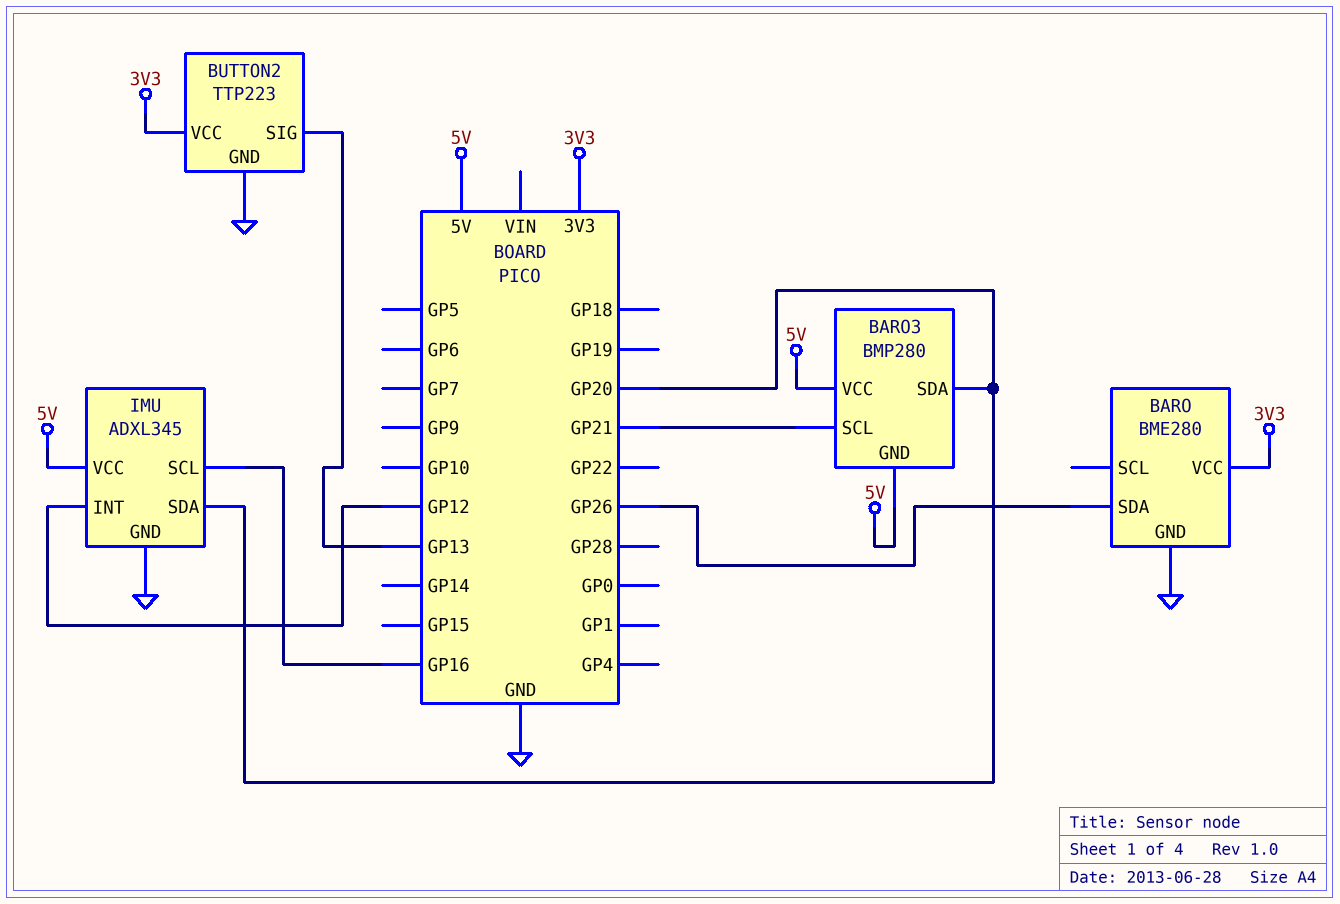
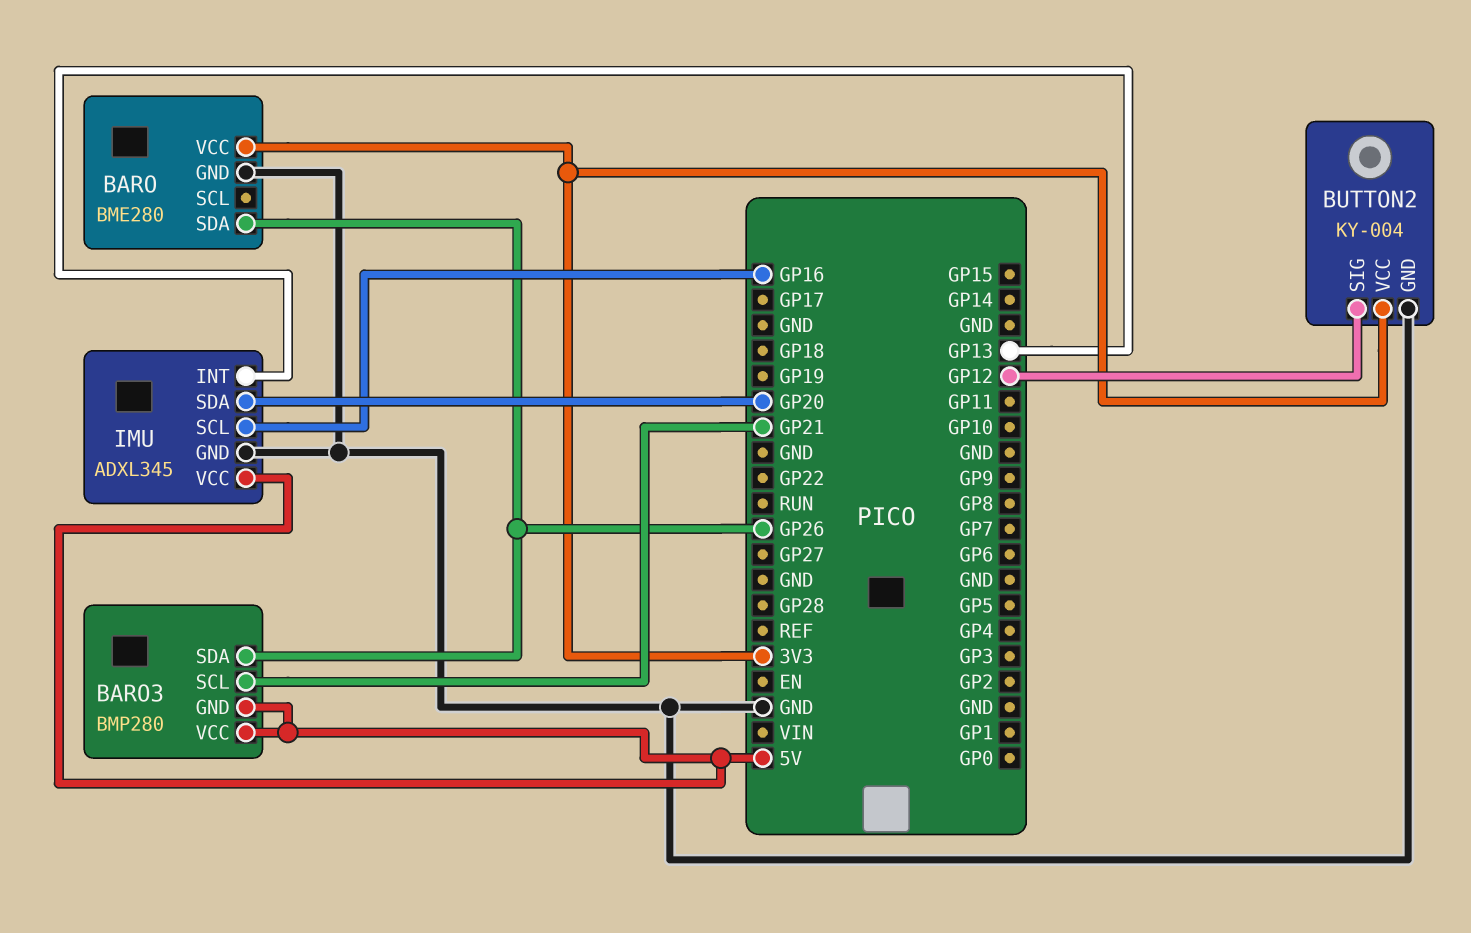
BARO3 pin SDA: GP20 -> GP26
BUTTON2: TTP223 -> KY-004
BUTTON2 pin SIG: GP13 -> GP12
IMU pin INT: GP12 -> GP13

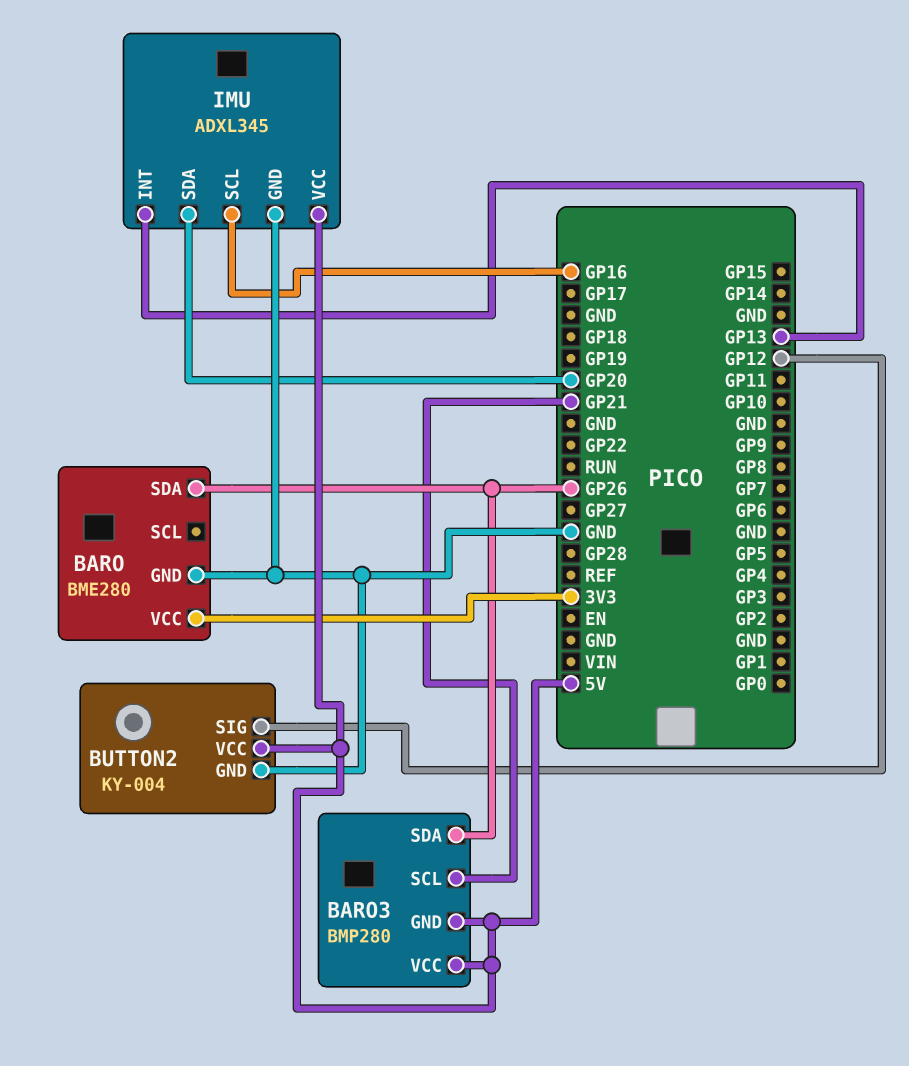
BUTTON2 pin VCC: 3V3 -> 5V

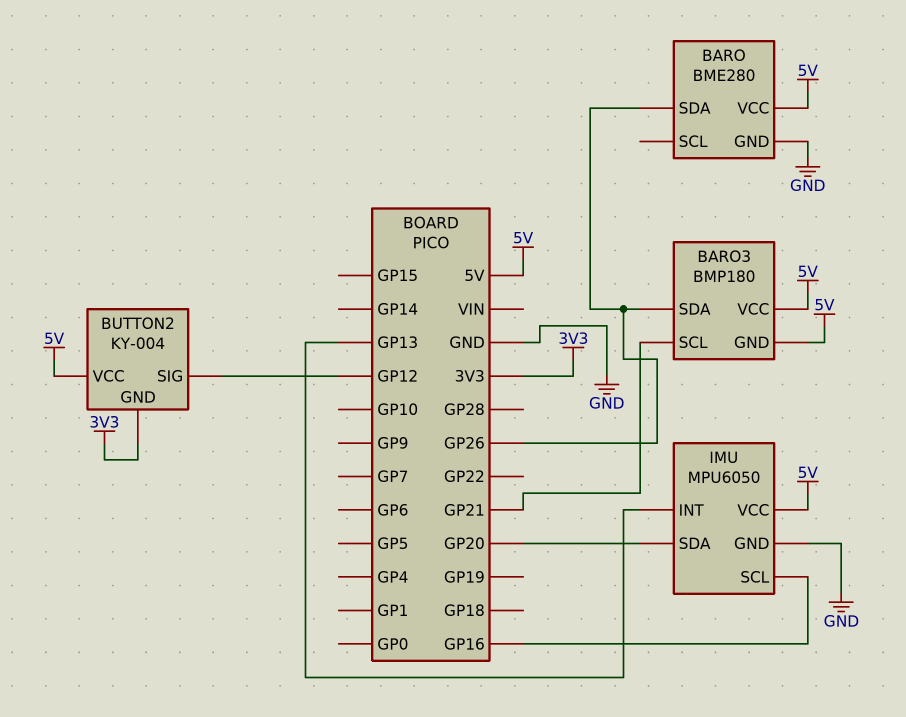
BARO pin VCC: 3V3 -> 5V
BARO3: BMP280 -> BMP180
BUTTON2 pin GND: GND -> 3V3
IMU: ADXL345 -> MPU6050

